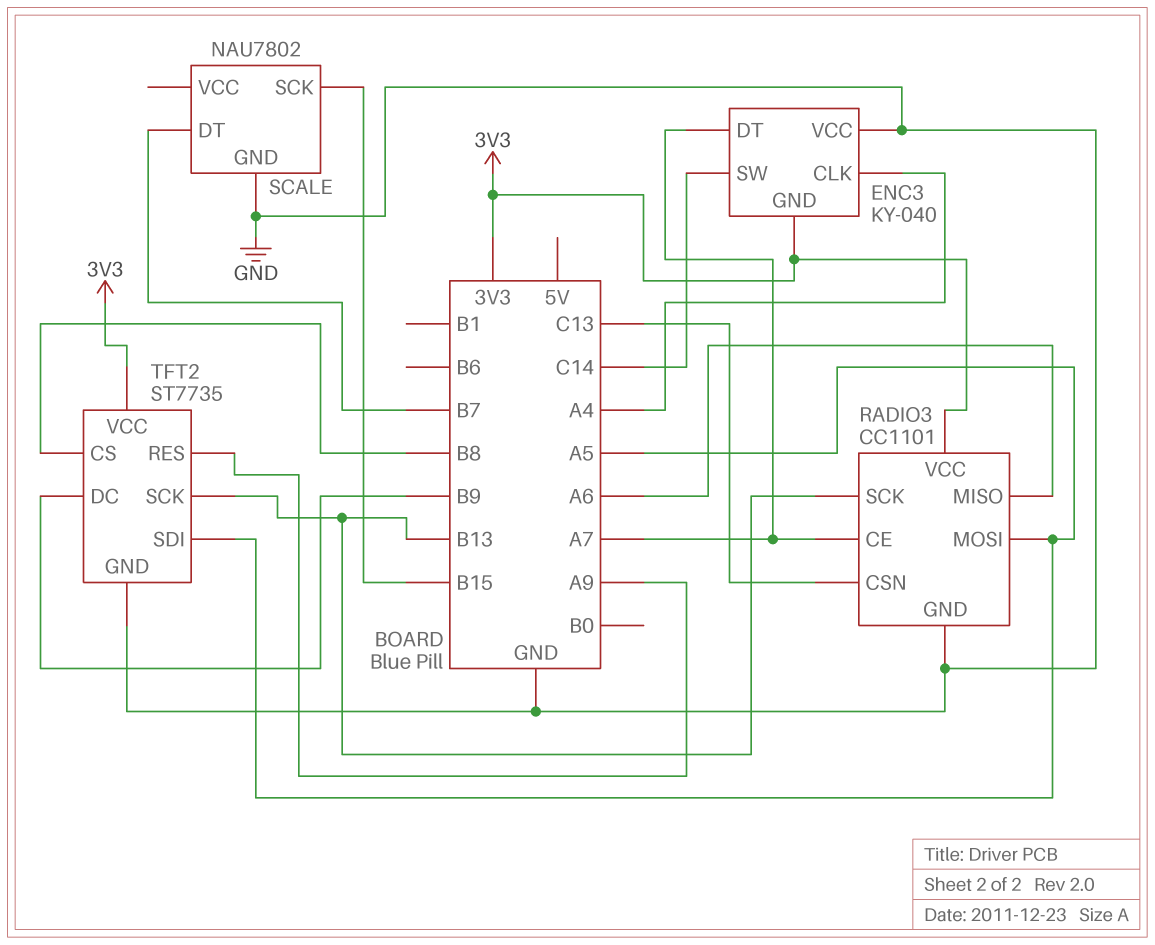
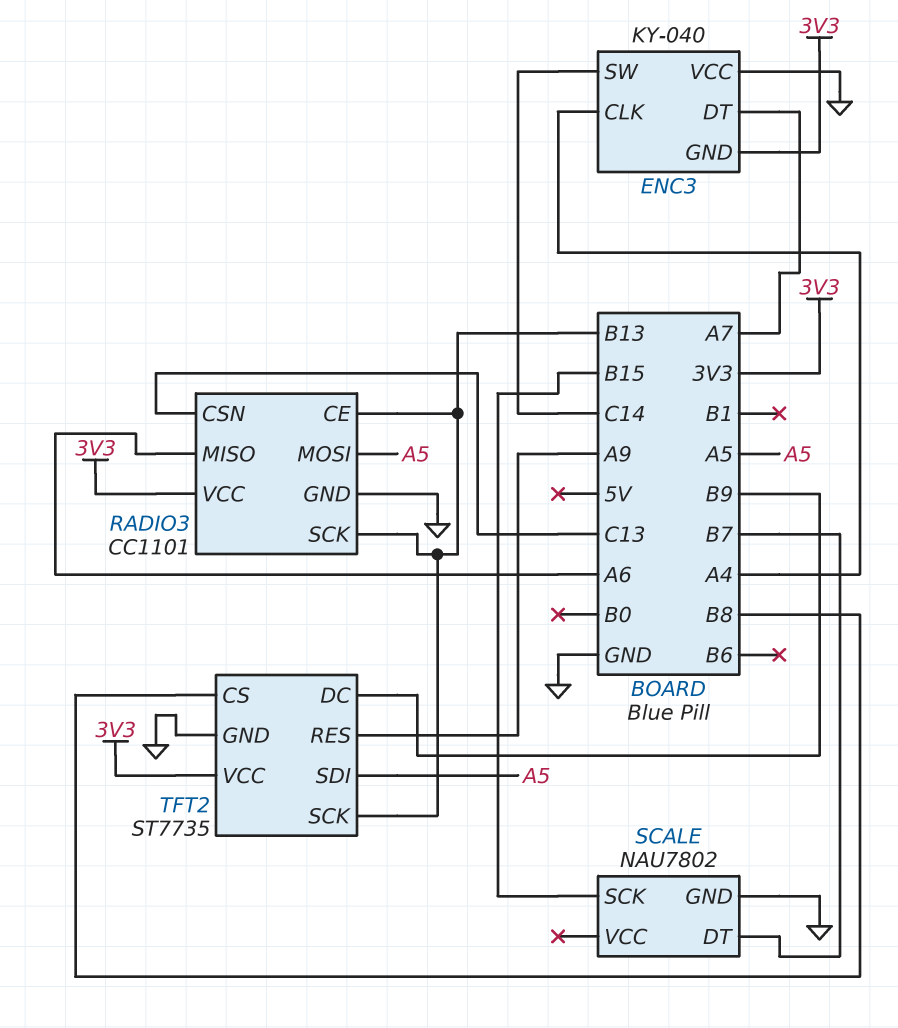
RADIO3 pin CE: A7 -> B13

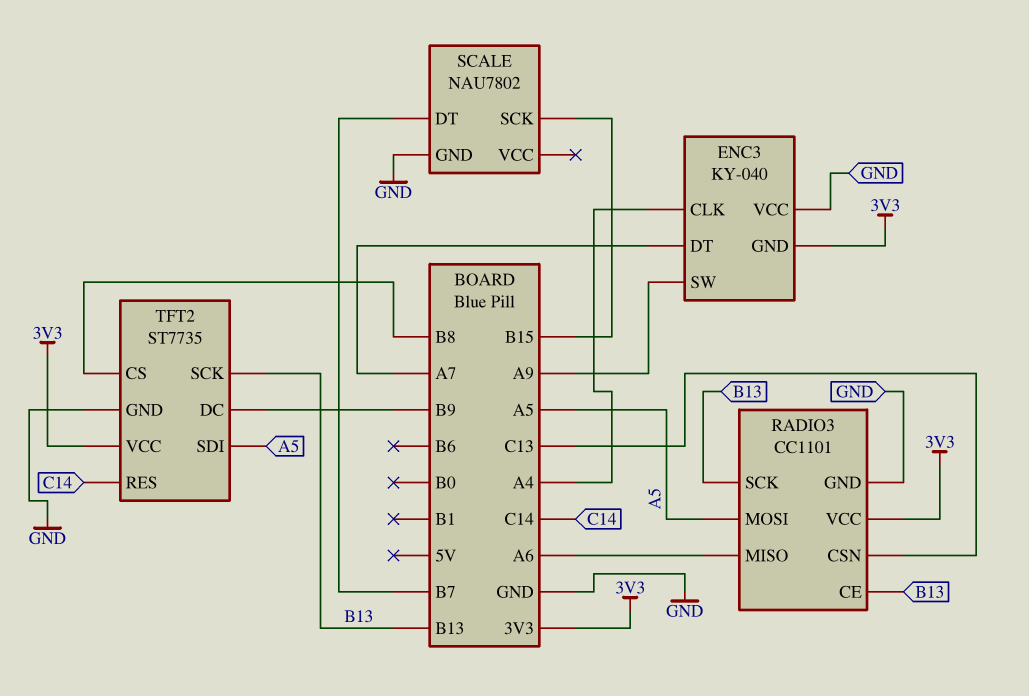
ENC3 pin SW: C14 -> A9
TFT2 pin RES: A9 -> C14

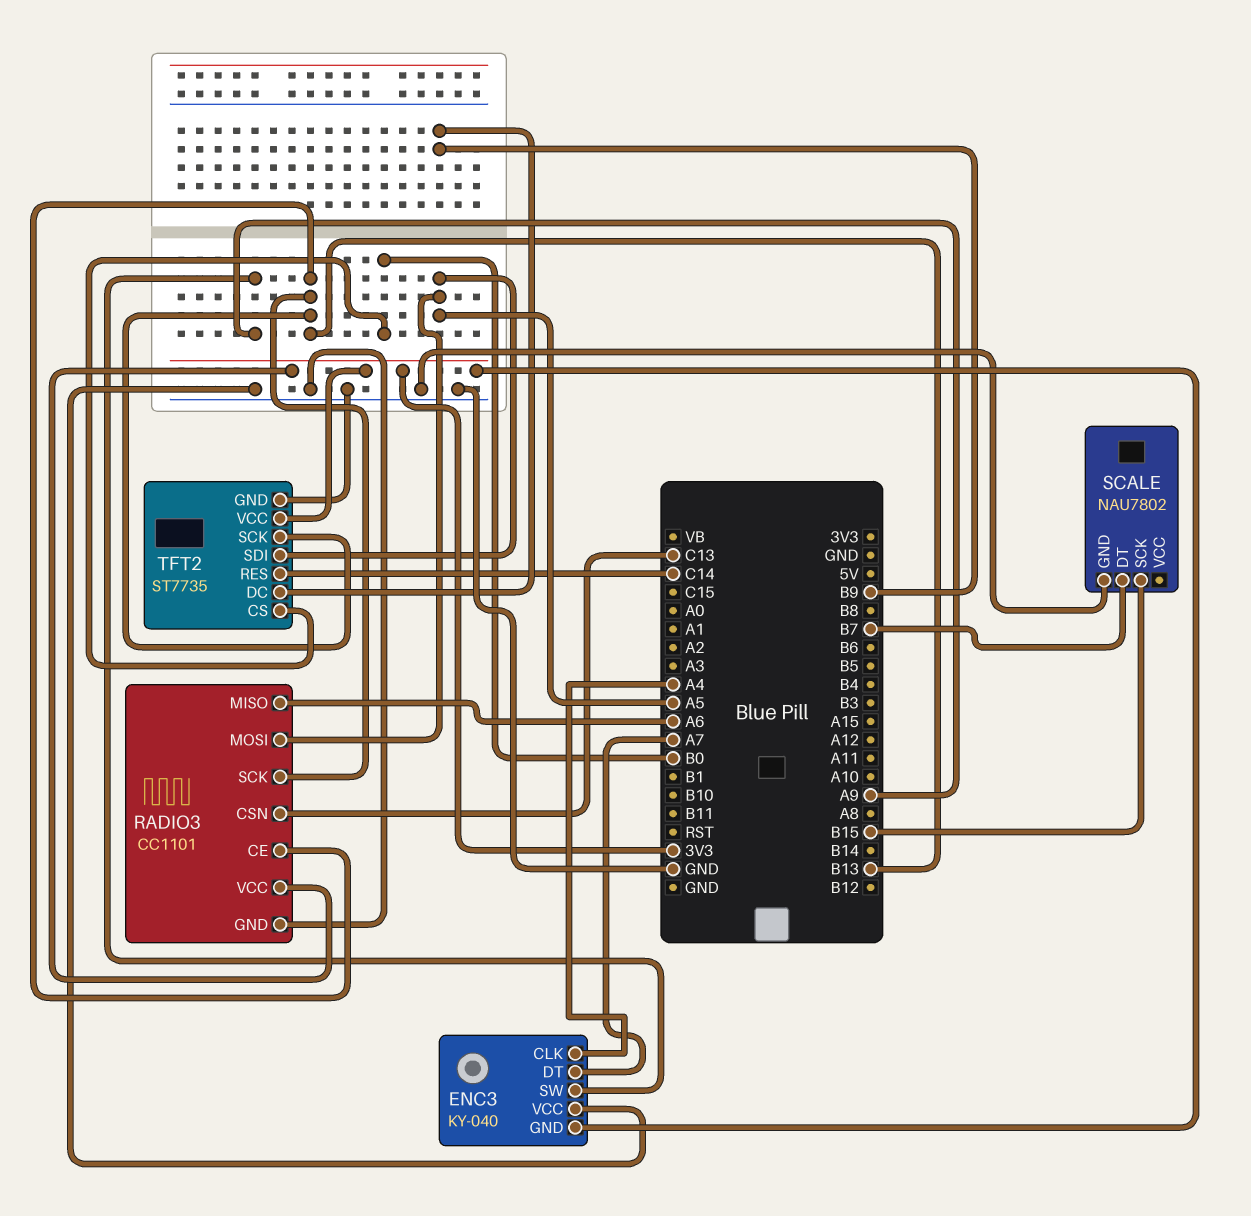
TFT2 pin CS: B8 -> B0

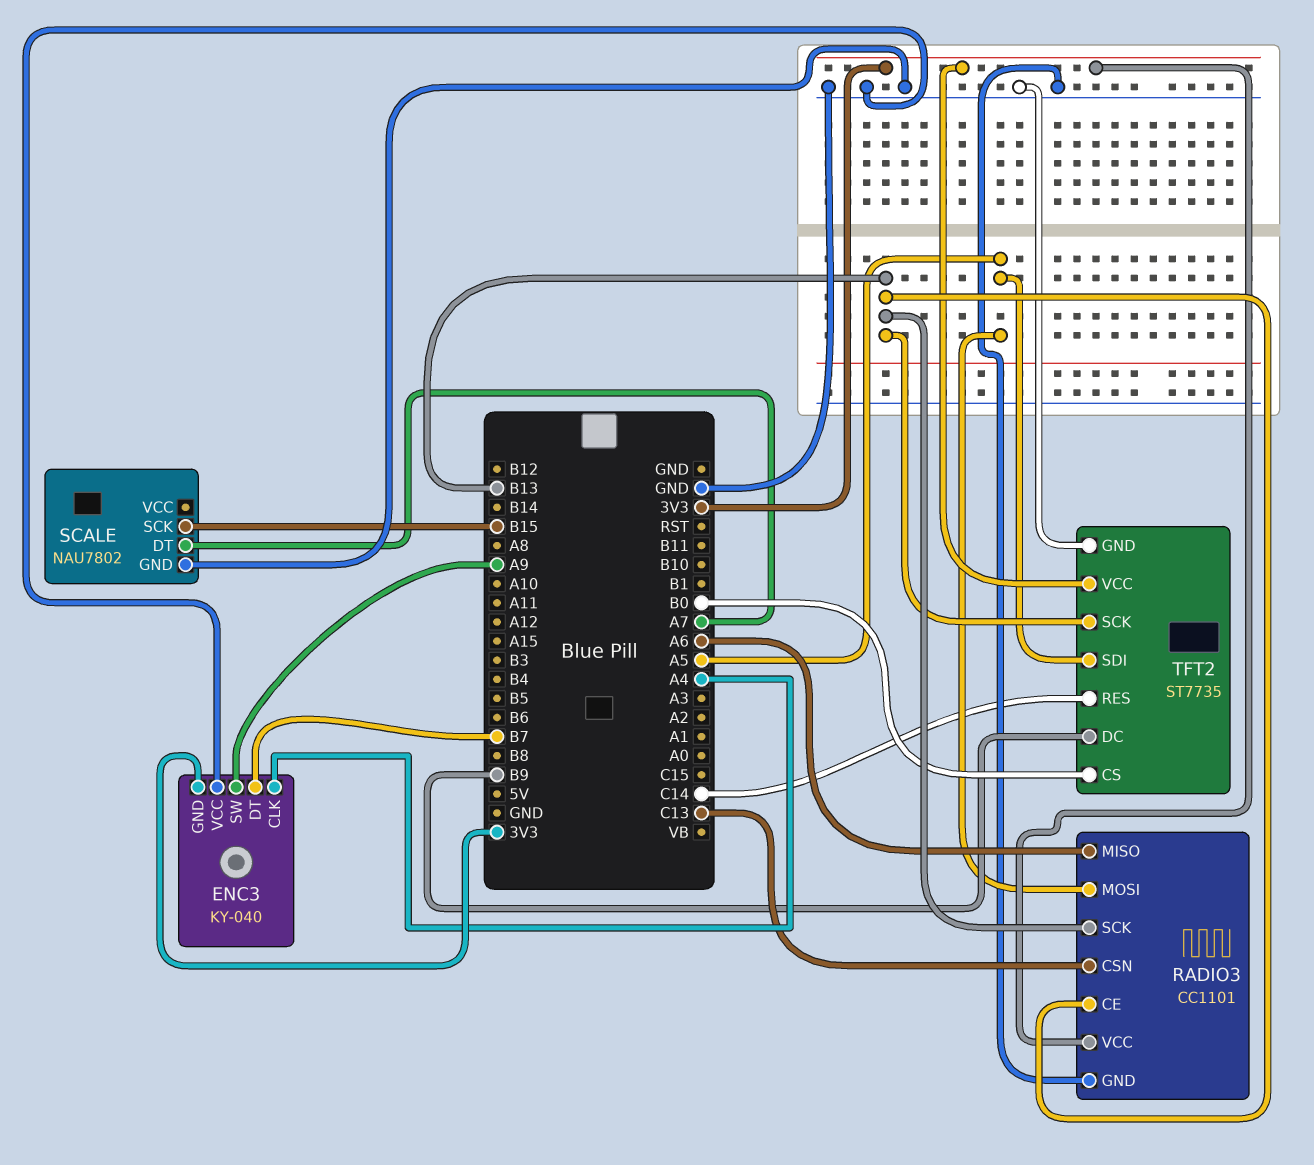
ENC3 pin DT: A7 -> B7
SCALE pin DT: B7 -> A7

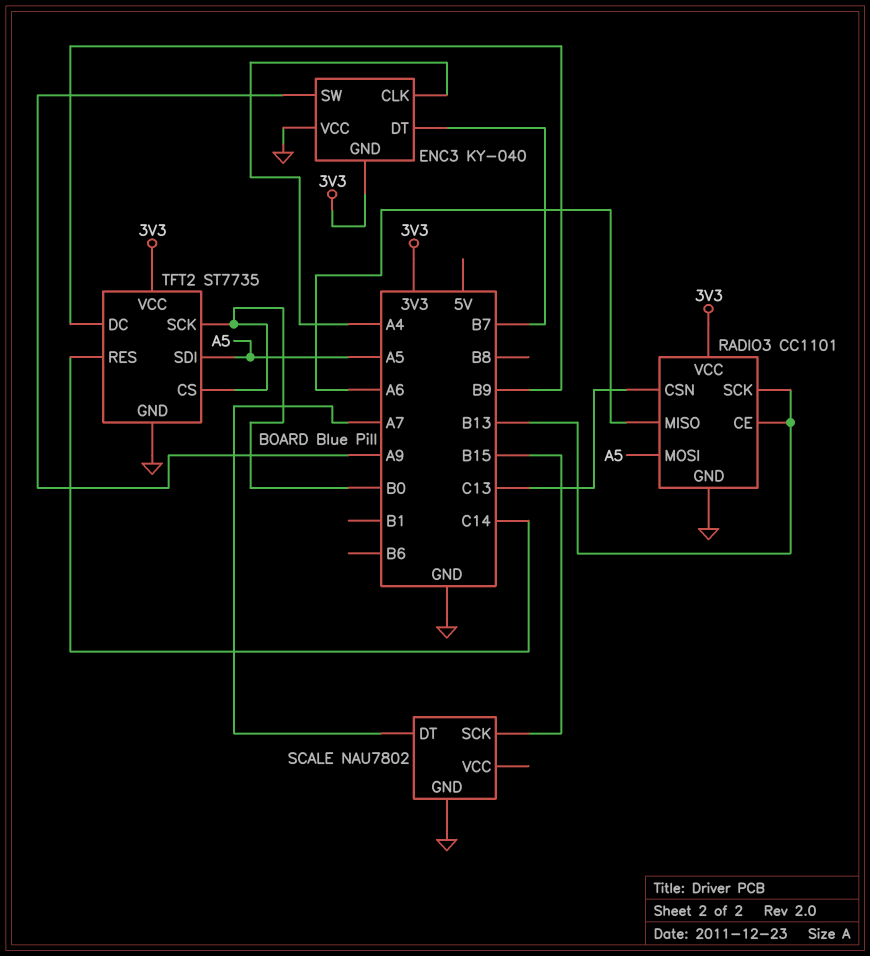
TFT2 pin SCK: B13 -> B0

